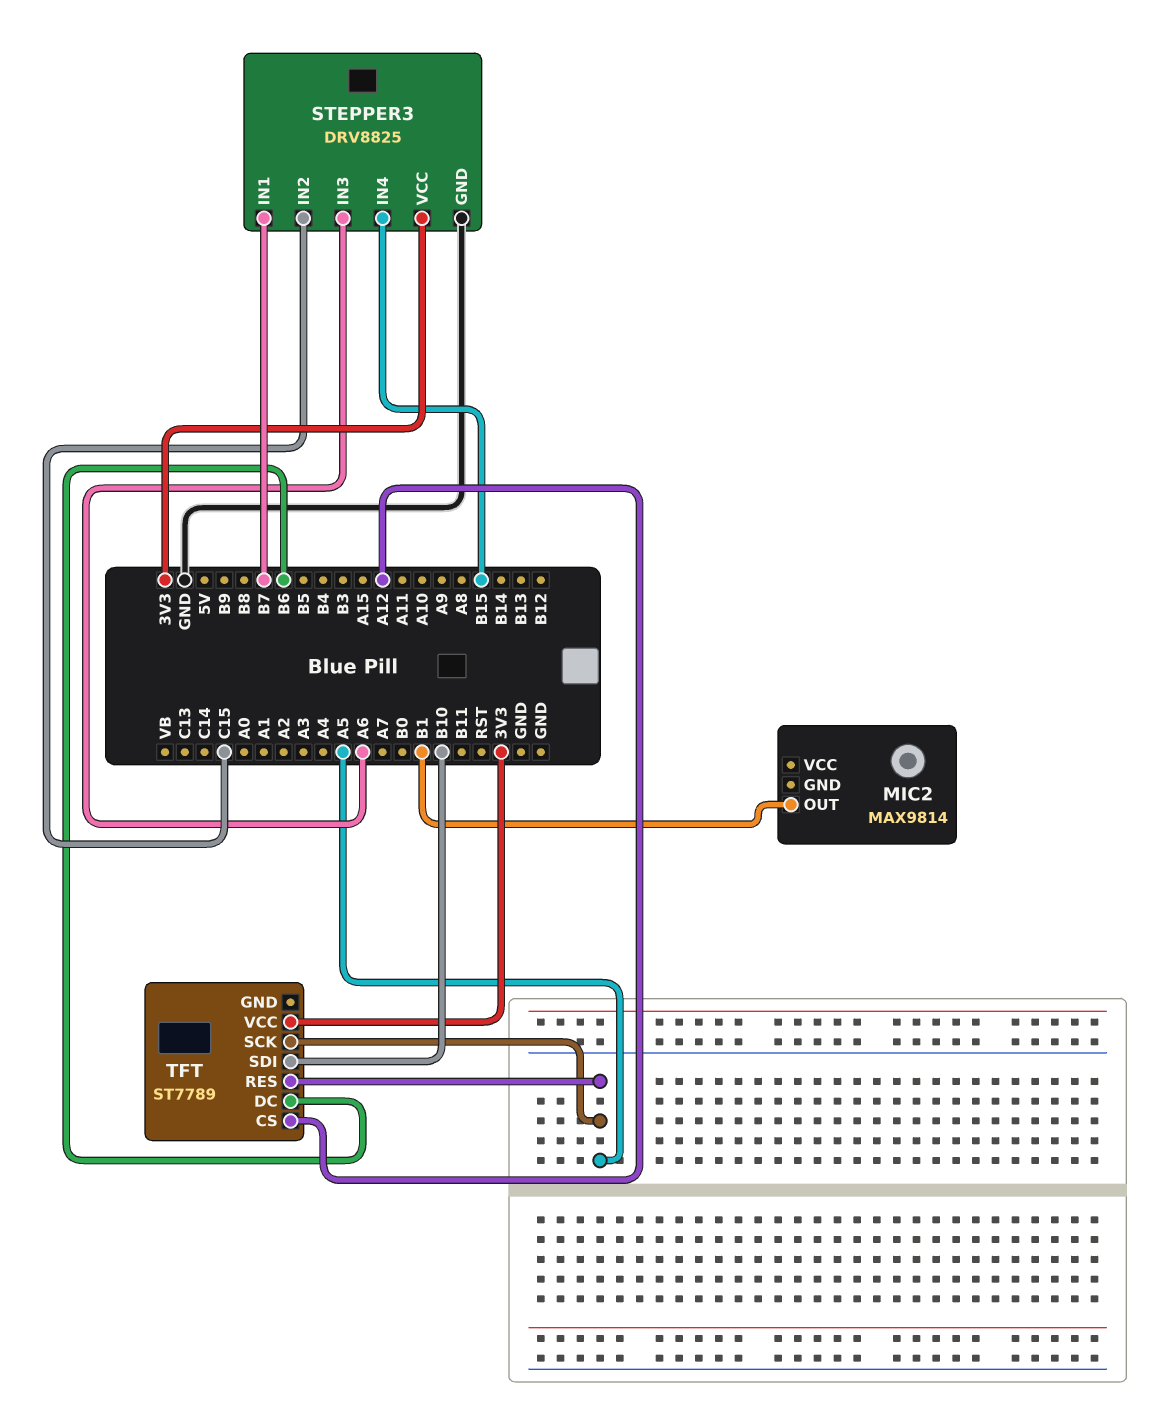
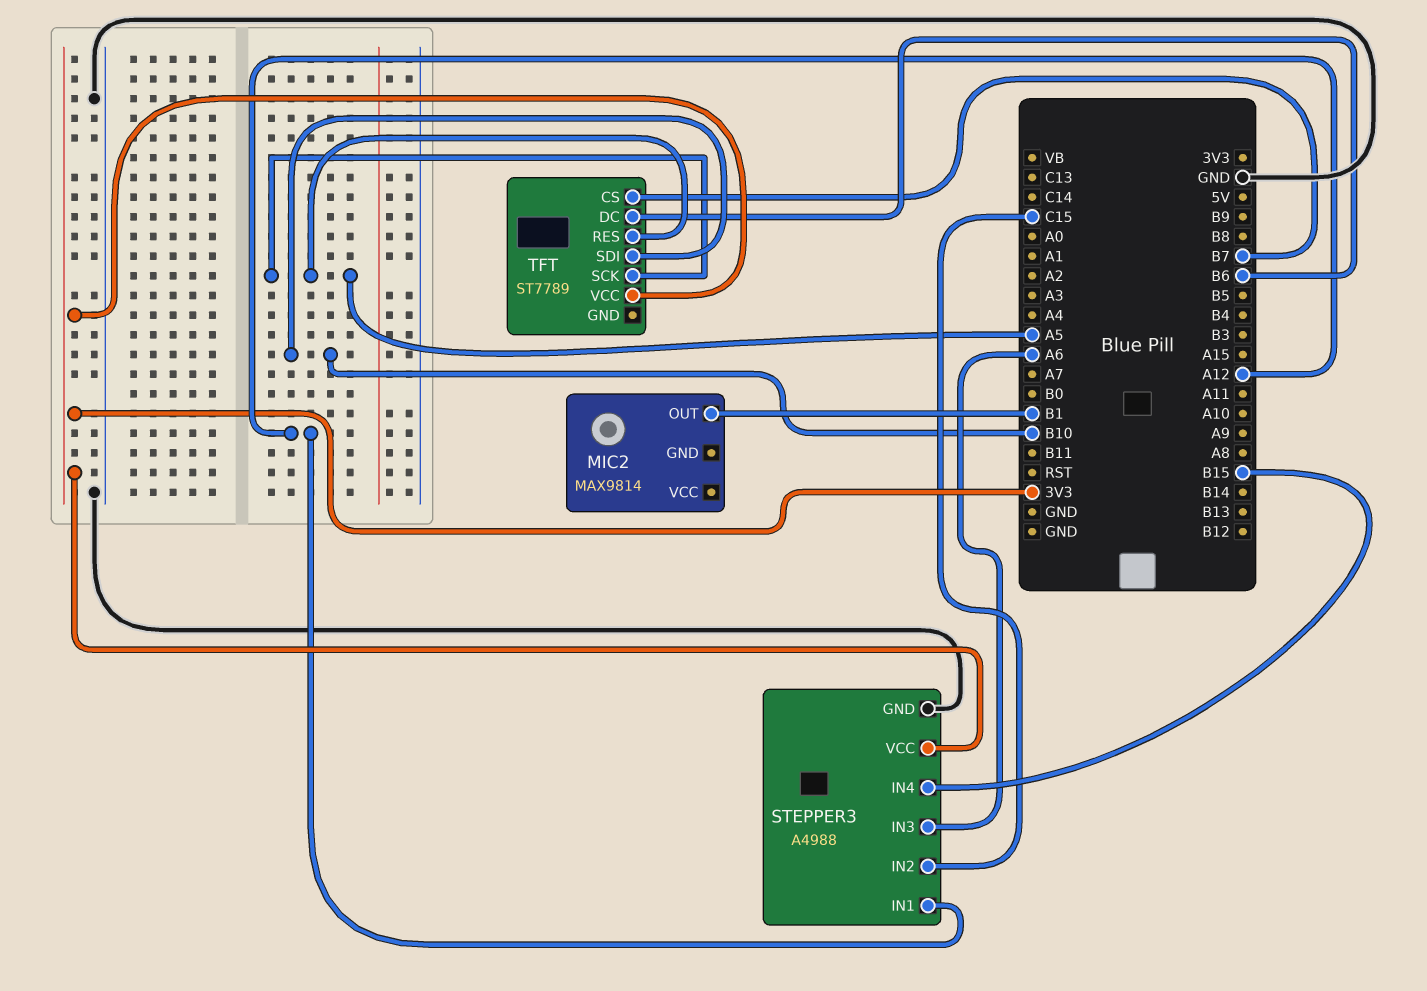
STEPPER3: DRV8825 -> A4988
STEPPER3 pin IN1: B7 -> A12
TFT pin CS: A12 -> B7

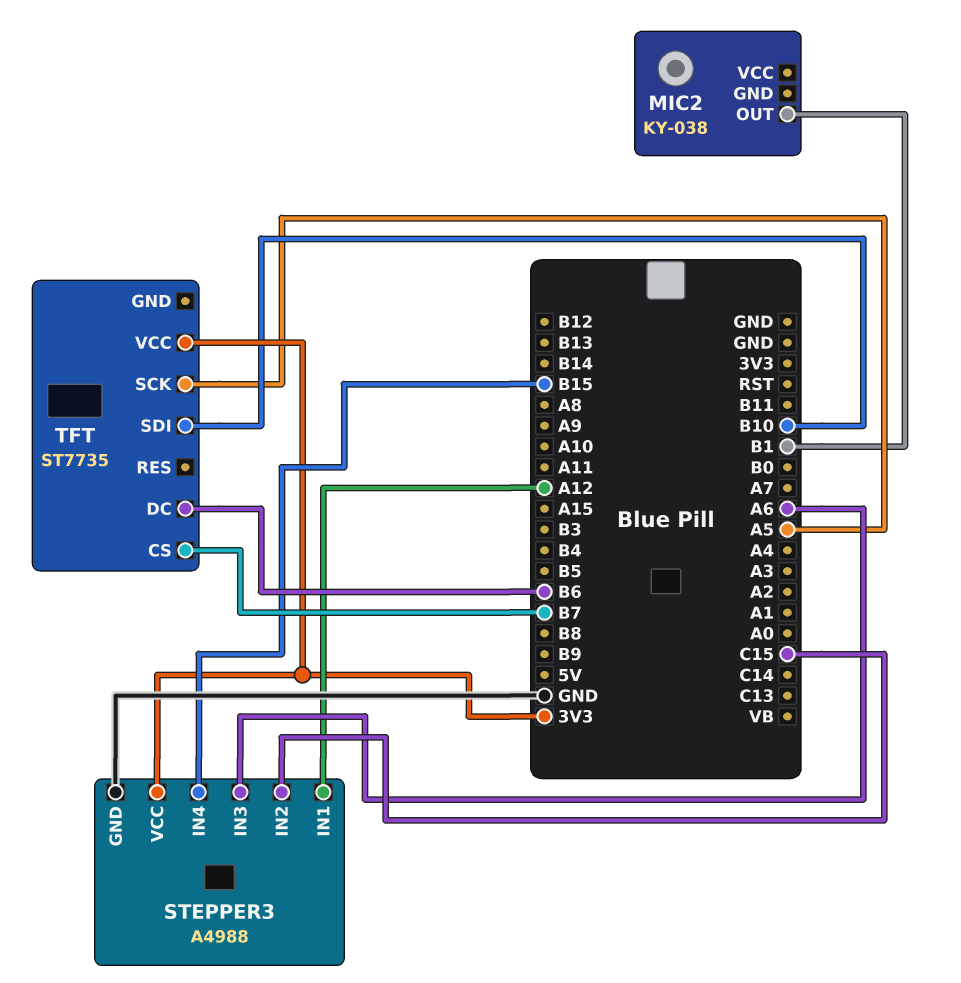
MIC2: MAX9814 -> KY-038
TFT: ST7789 -> ST7735
TFT pin RES: A5 -> none

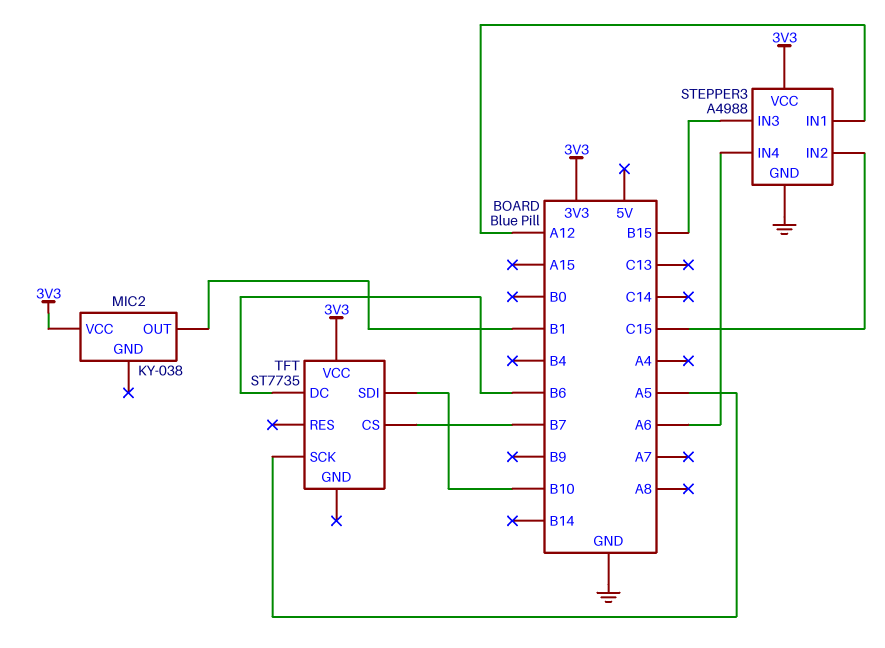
MIC2 pin VCC: none -> 3V3
STEPPER3 pin IN3: A6 -> B15
STEPPER3 pin IN4: B15 -> A6

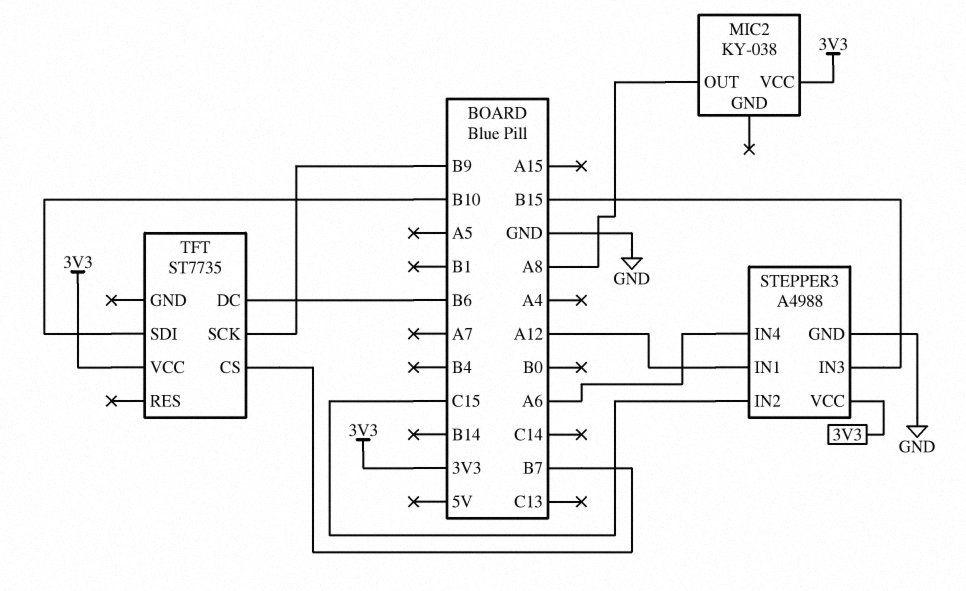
MIC2 pin OUT: B1 -> A8
TFT pin SCK: A5 -> B9

